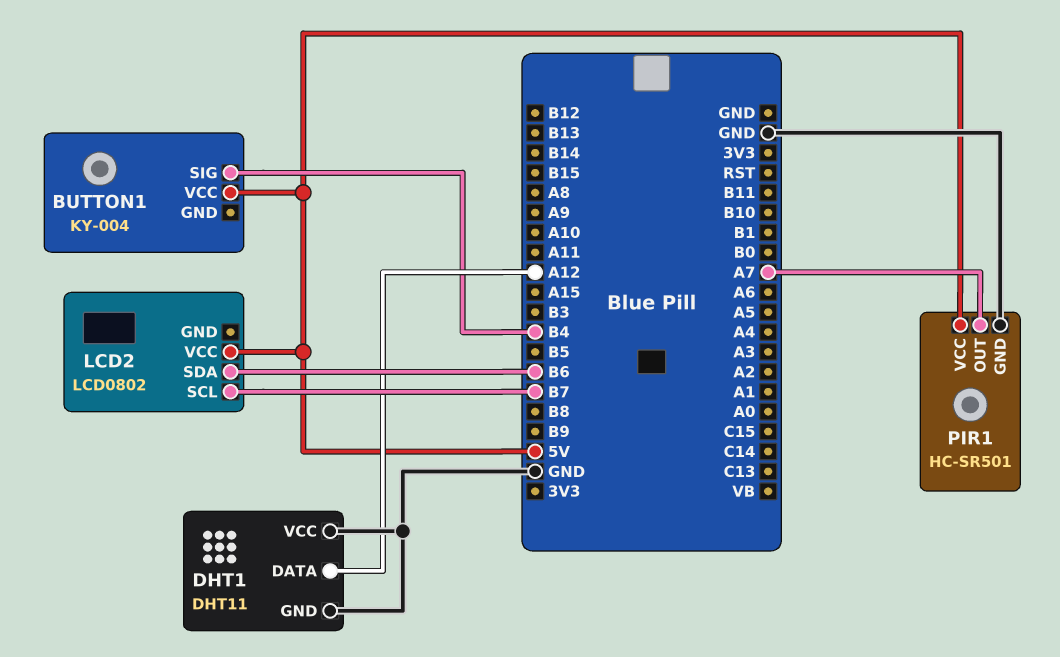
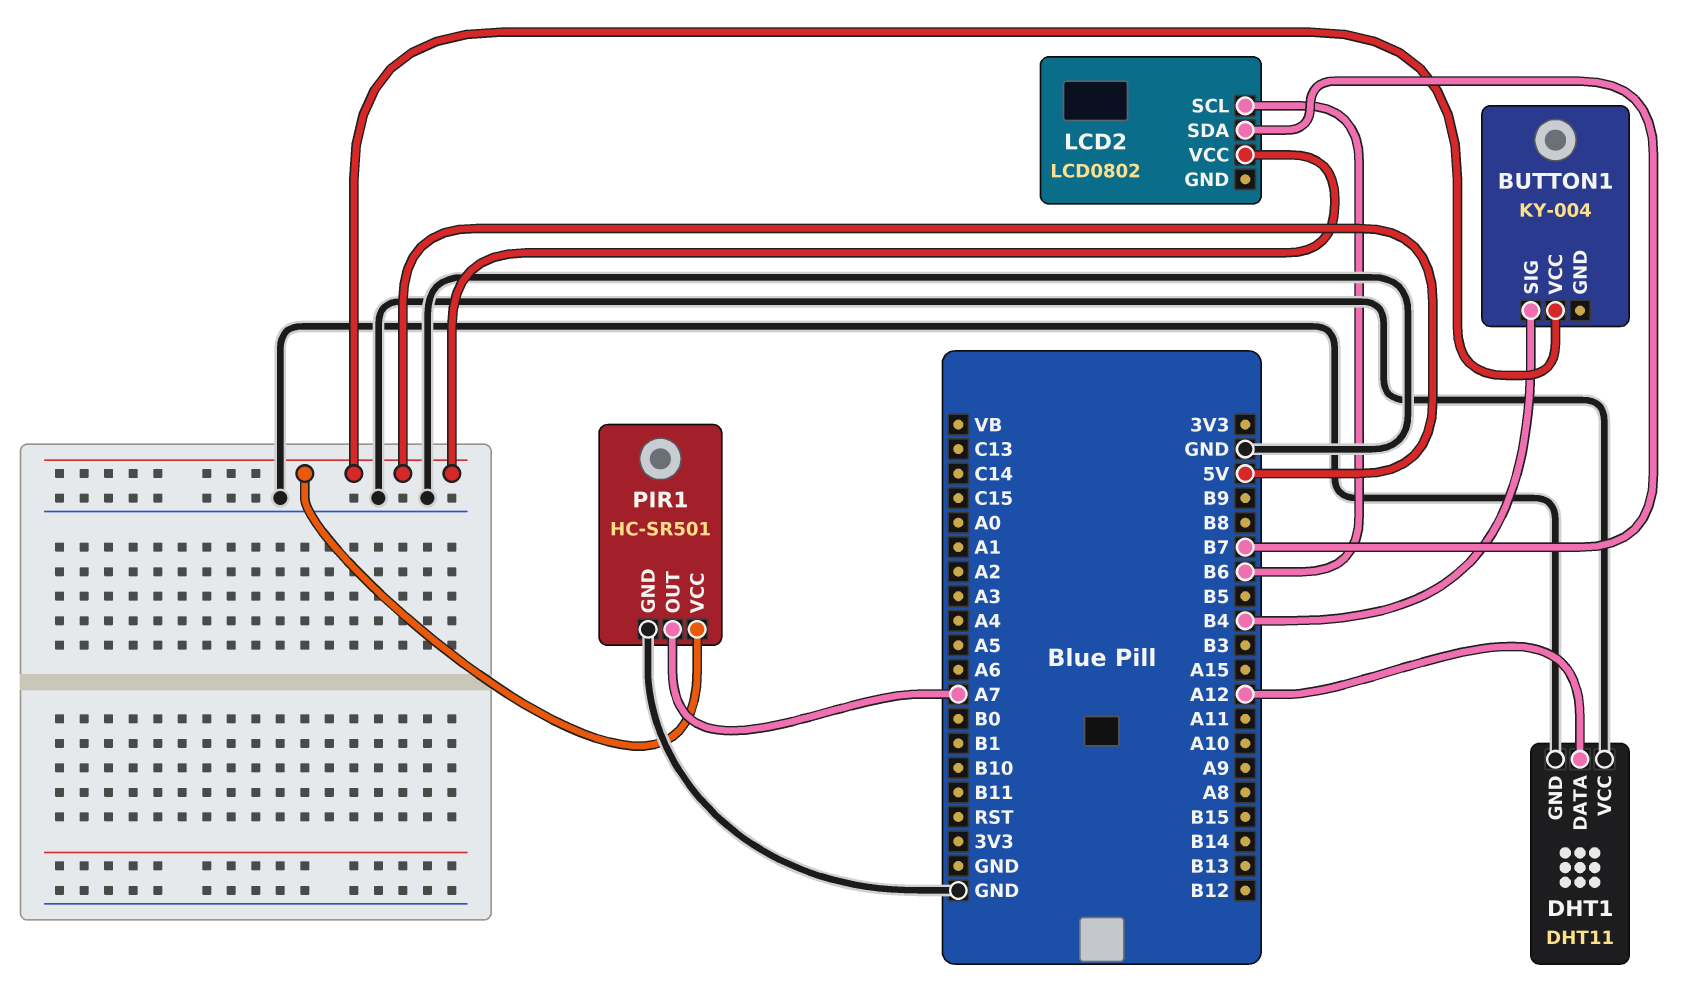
LCD2 pin SCL: B7 -> B6
LCD2 pin SDA: B6 -> B7

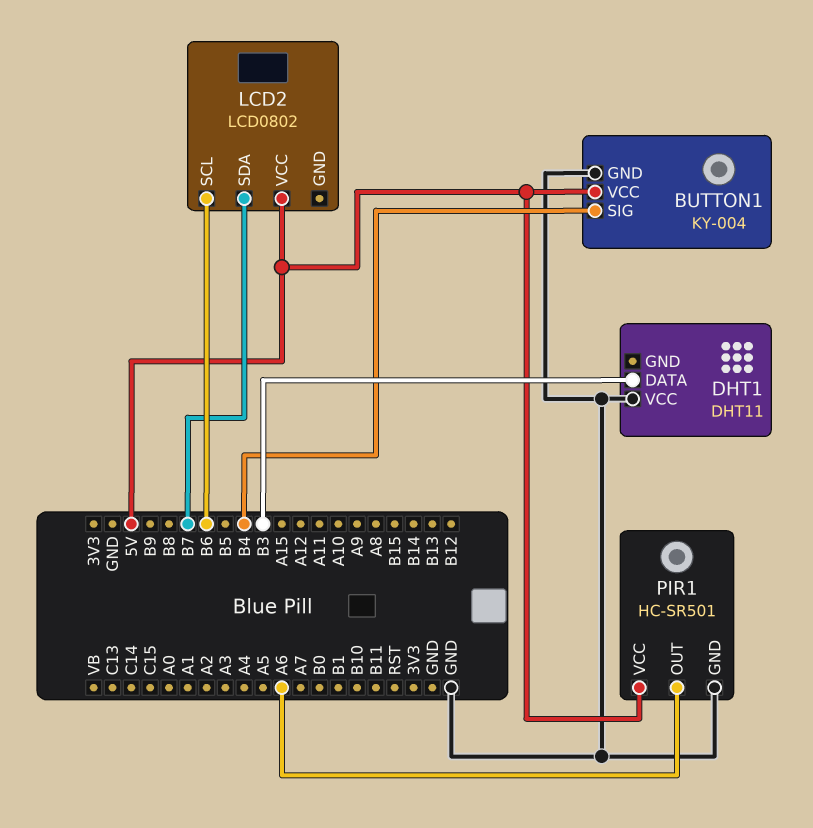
BUTTON1 pin GND: none -> GND
DHT1 pin DATA: A12 -> B3
DHT1 pin GND: GND -> none
PIR1 pin OUT: A7 -> A6

